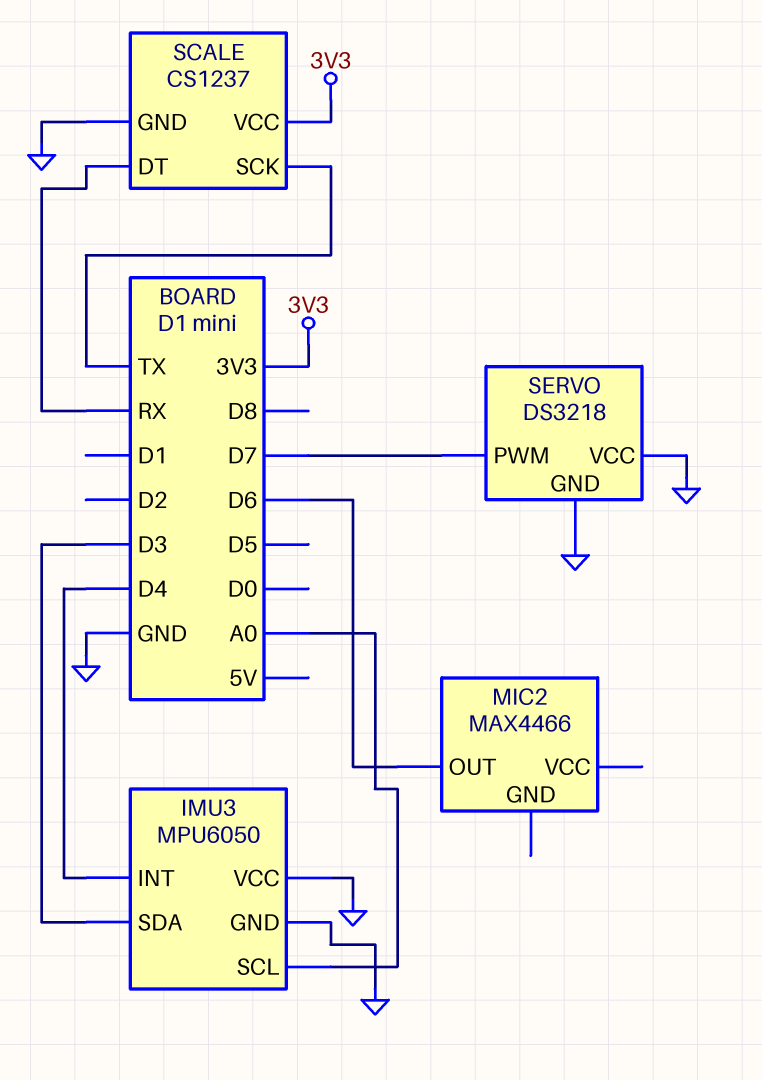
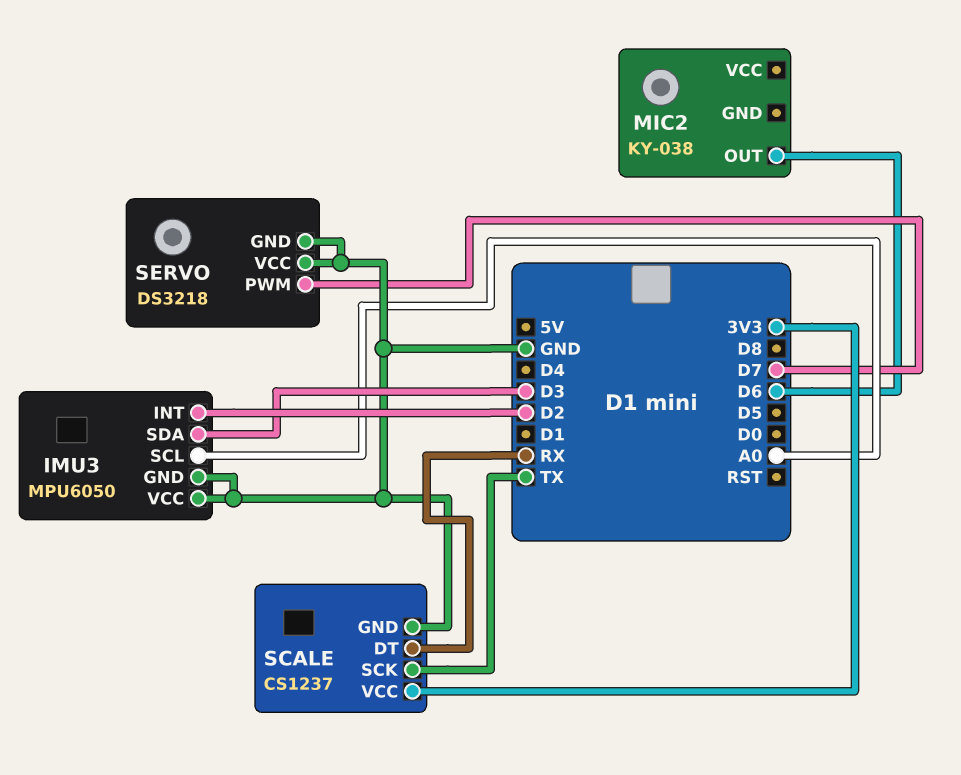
IMU3 pin INT: D4 -> D2
MIC2: MAX4466 -> KY-038

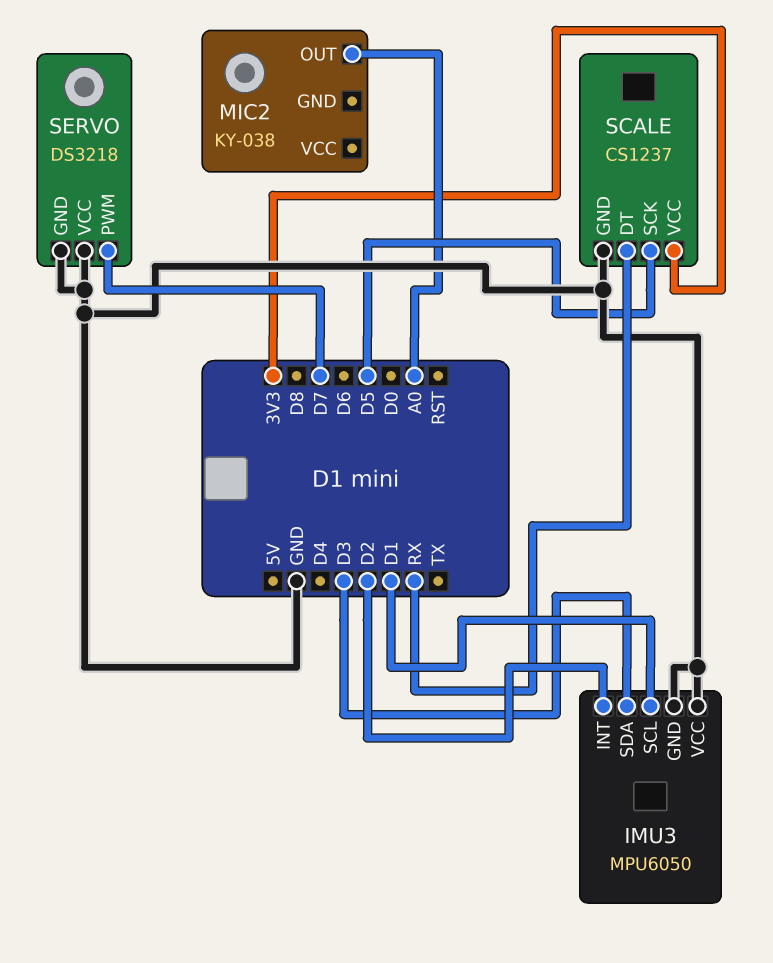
IMU3 pin SCL: A0 -> D1
MIC2 pin OUT: D6 -> A0
SCALE pin SCK: TX -> D5

